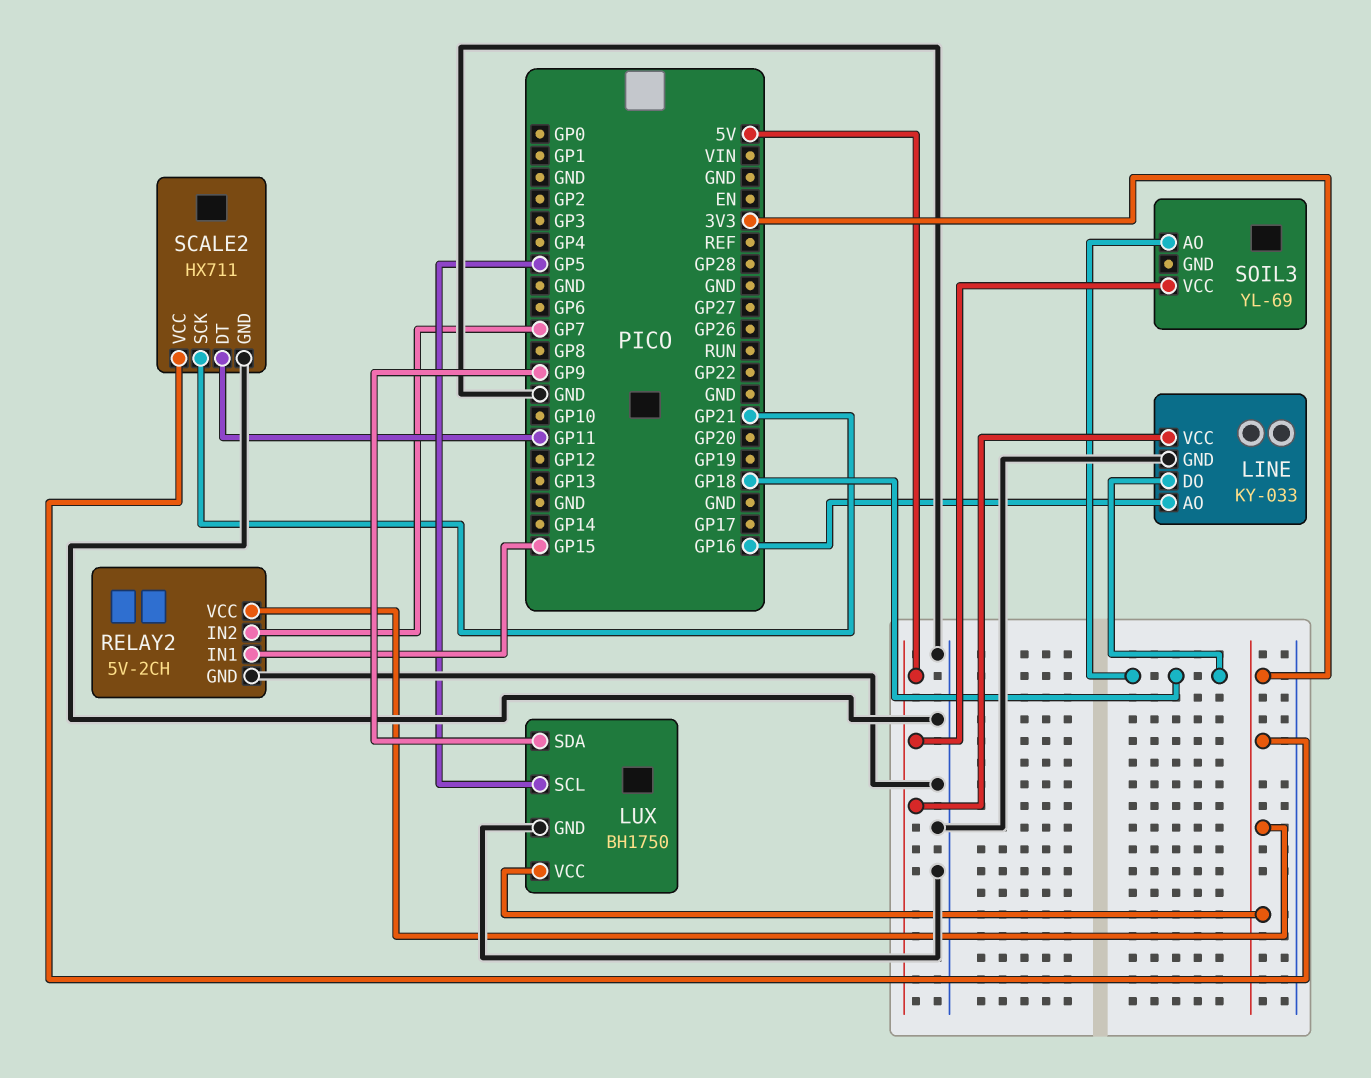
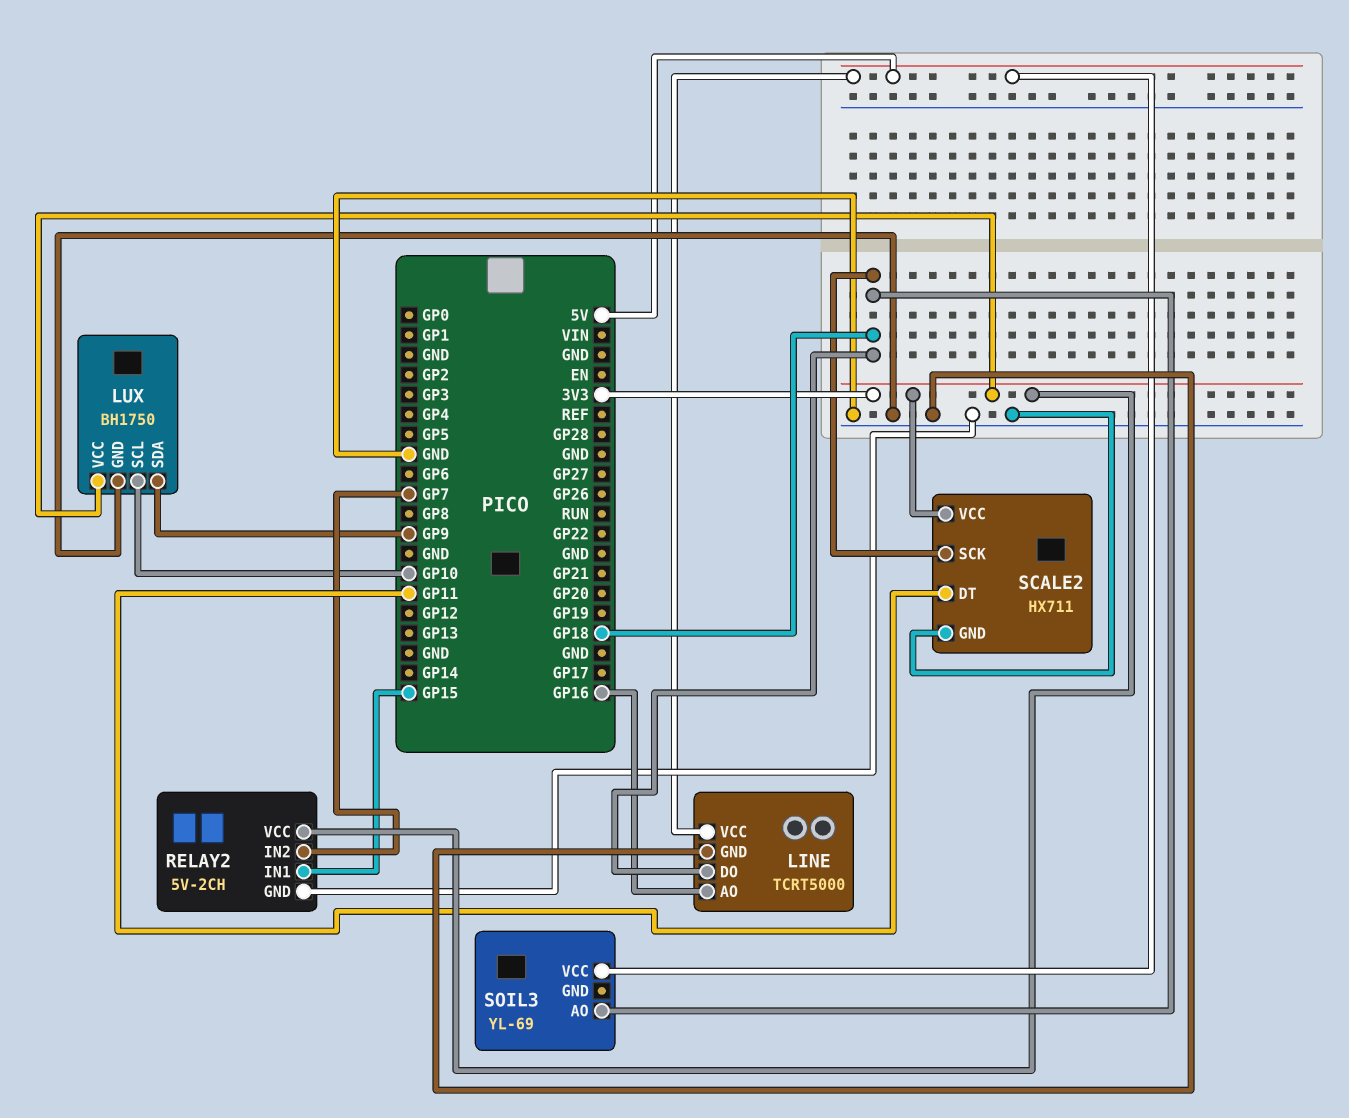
LINE: KY-033 -> TCRT5000
LUX pin SCL: GP5 -> GP10
SCALE2 pin SCK: GP21 -> GP18

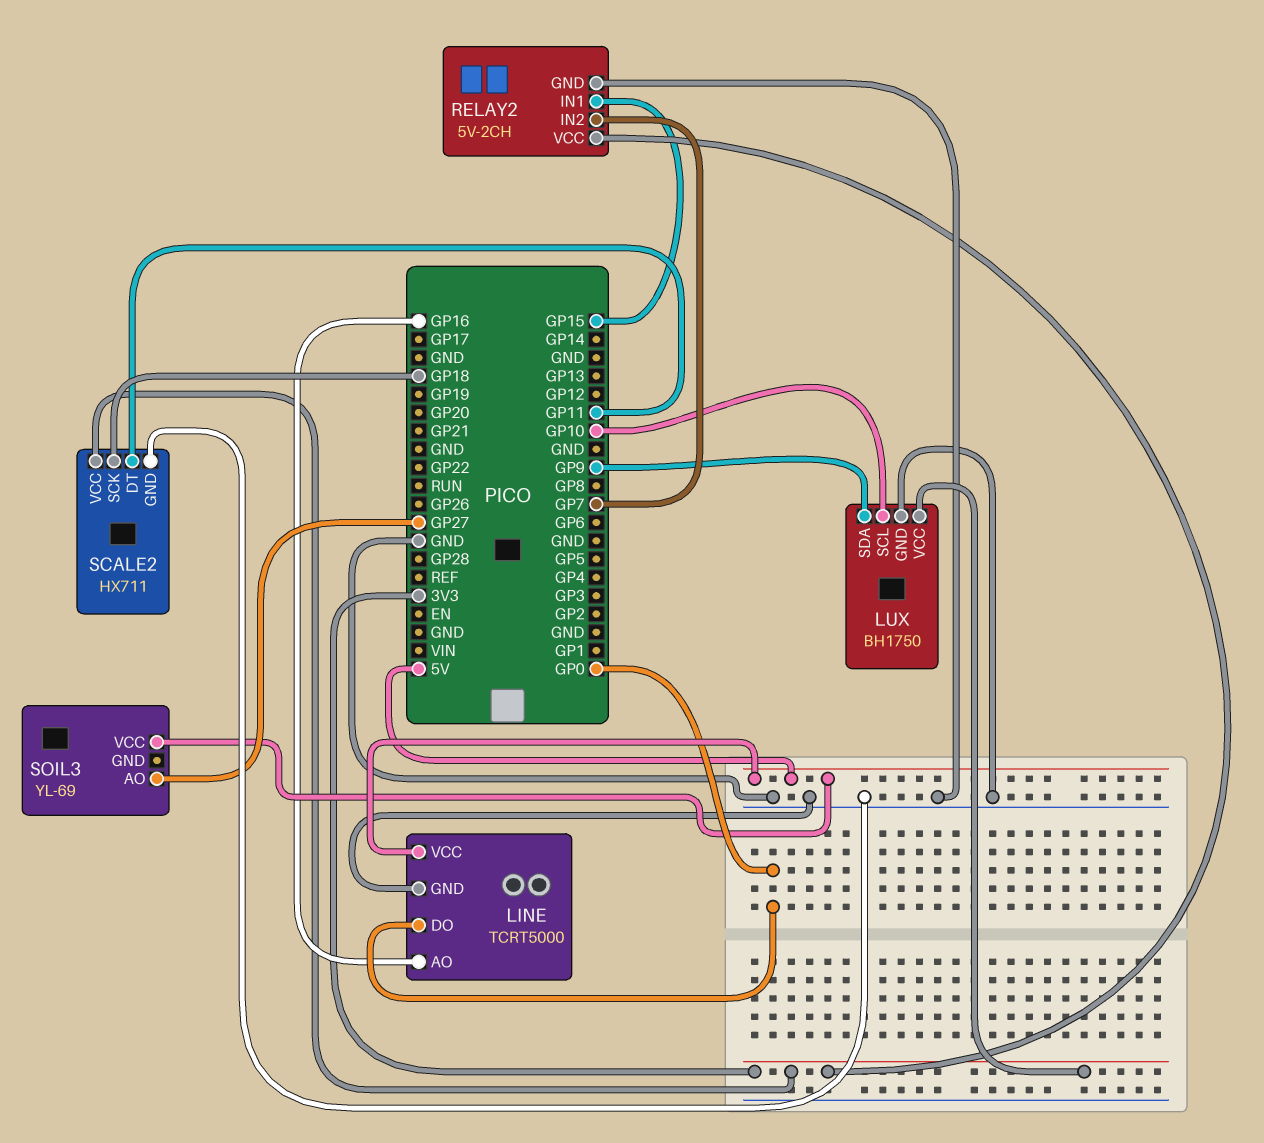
LINE pin DO: GP18 -> GP0
SOIL3 pin AO: GP18 -> GP27

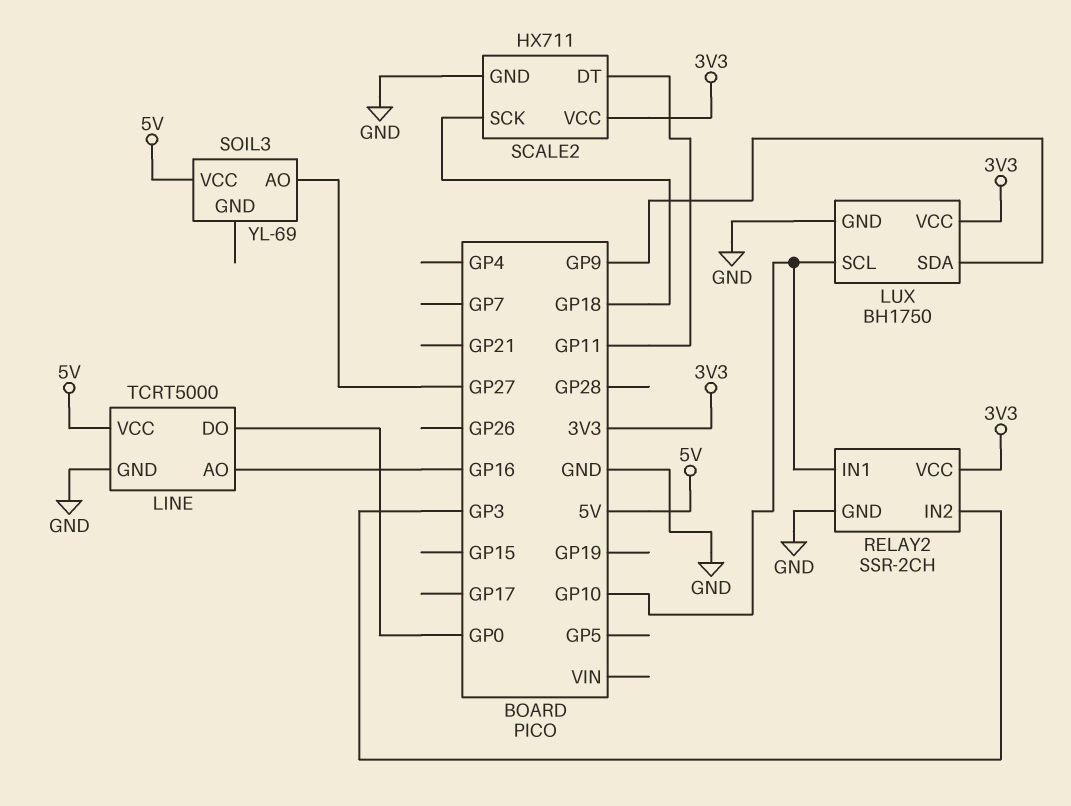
RELAY2: 5V-2CH -> SSR-2CH
RELAY2 pin IN1: GP15 -> GP10
RELAY2 pin IN2: GP7 -> GP3

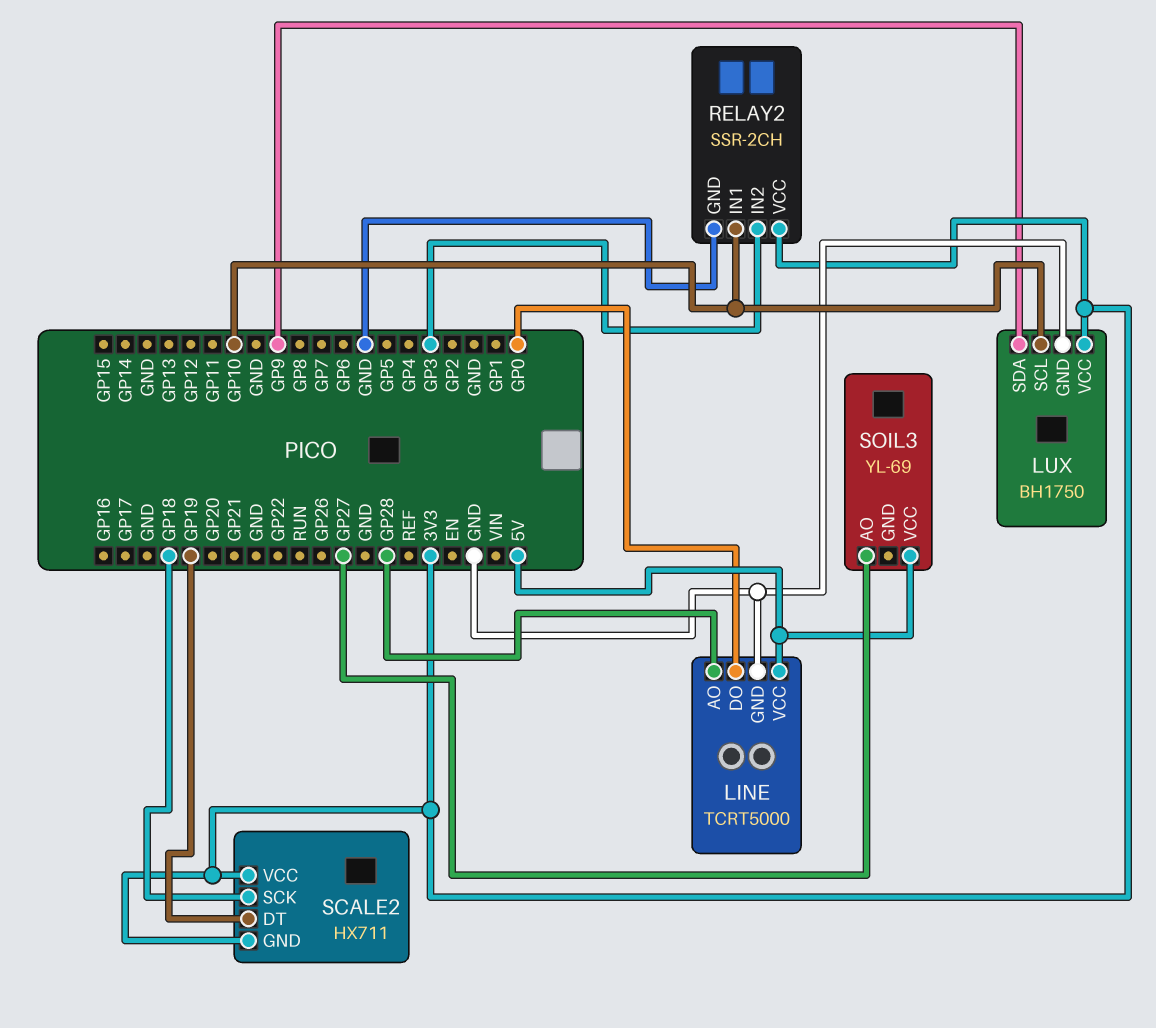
LINE pin AO: GP16 -> GP28
SCALE2 pin DT: GP11 -> GP19
SCALE2 pin GND: GND -> 3V3

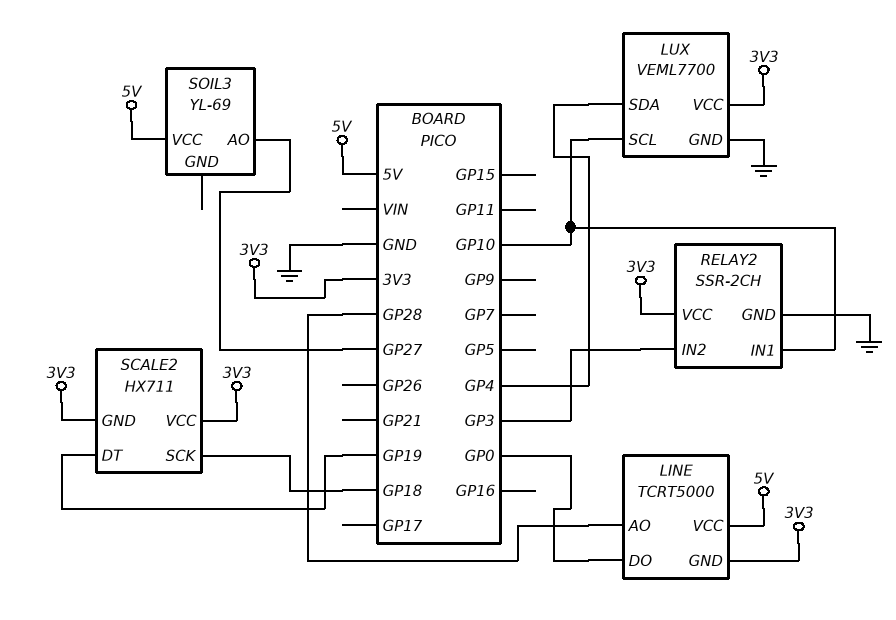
LINE pin GND: GND -> 3V3
LUX: BH1750 -> VEML7700
LUX pin SDA: GP9 -> GP4

